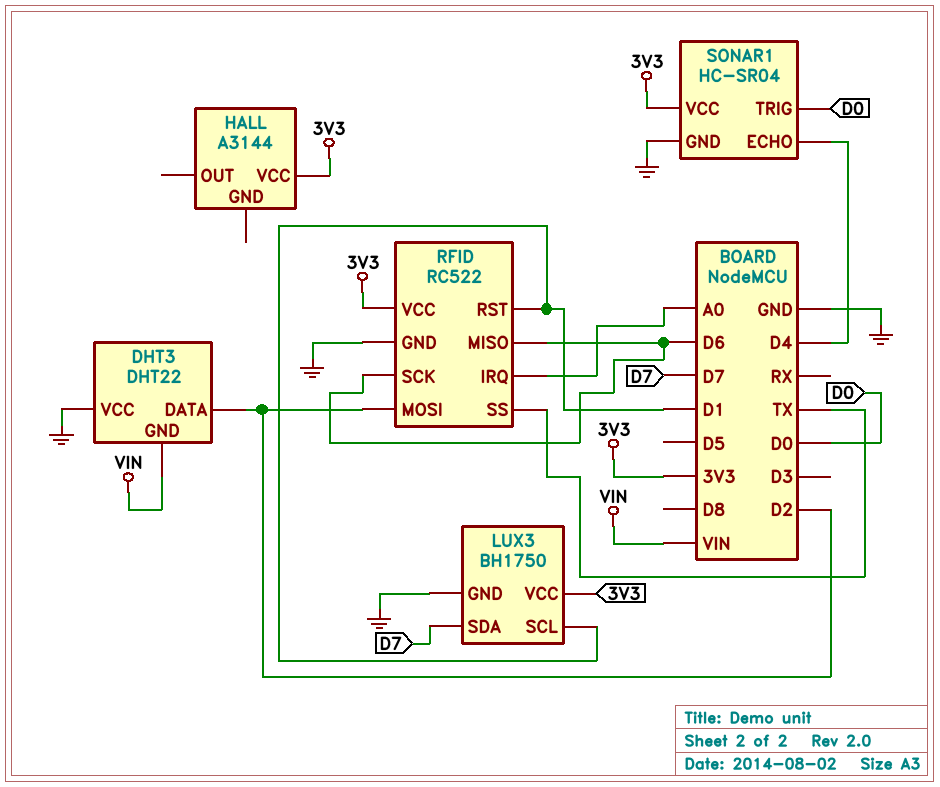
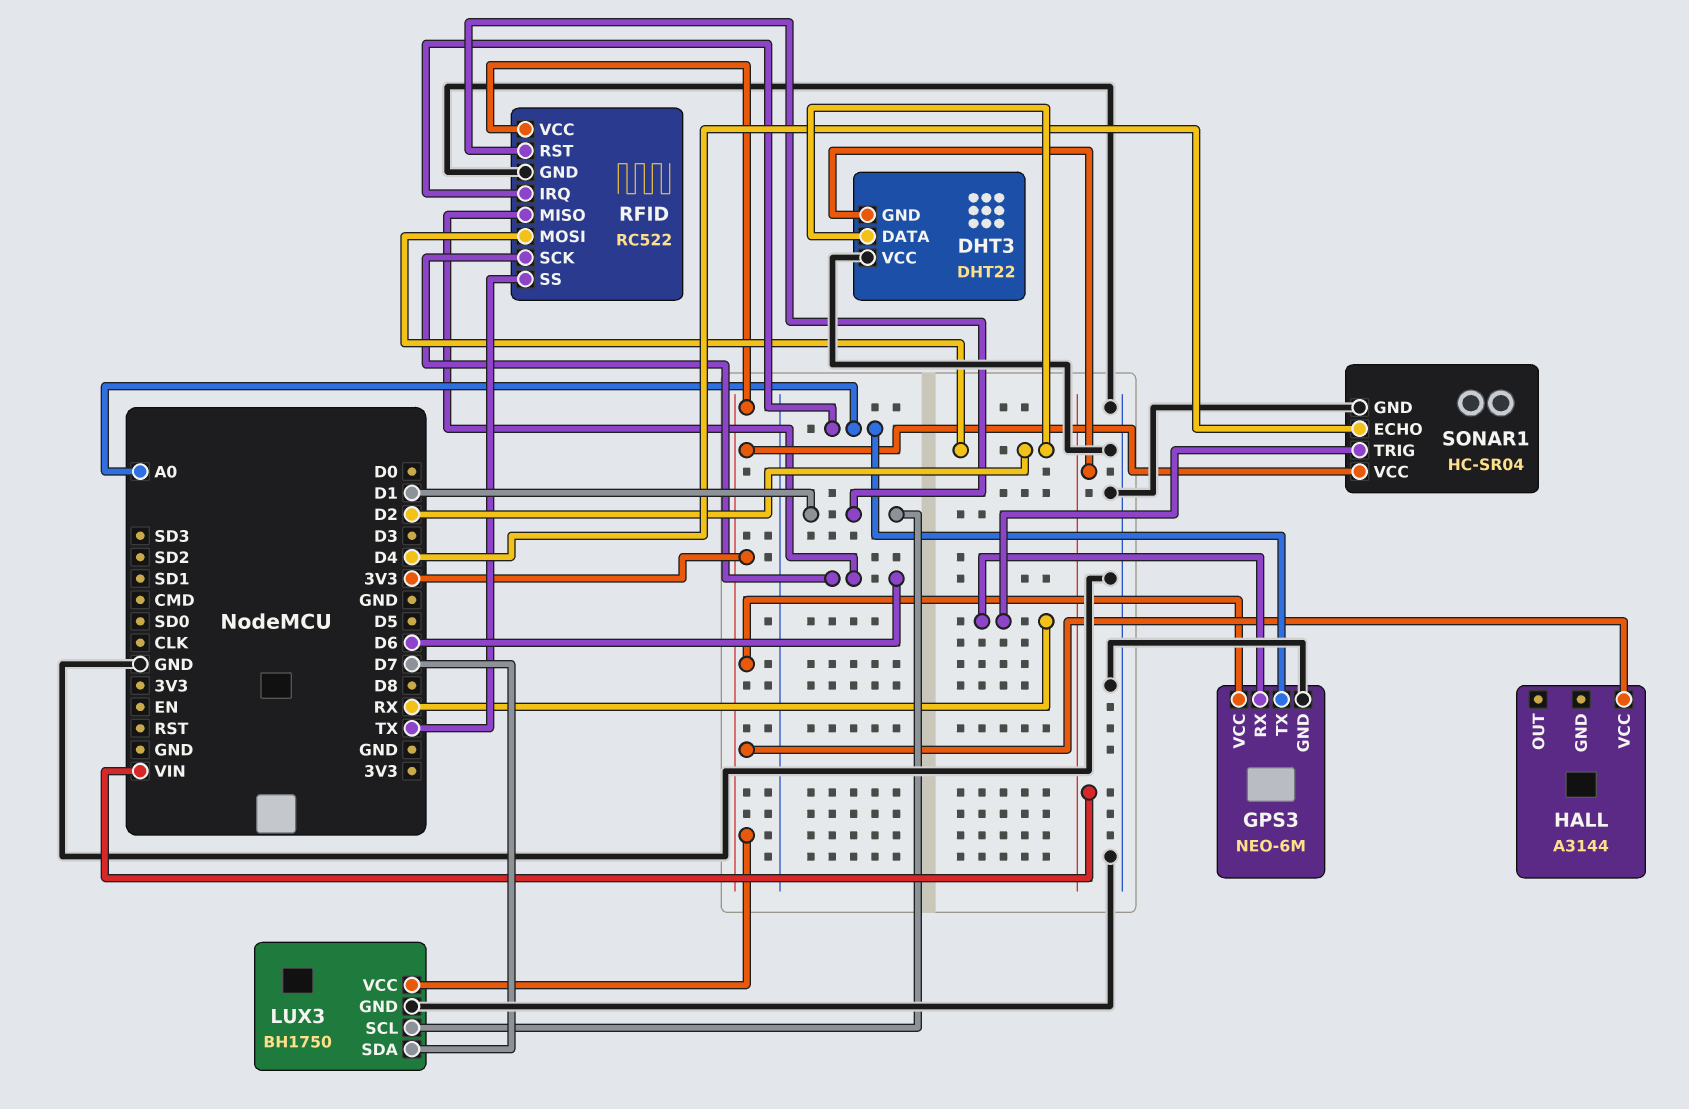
GPS3: none -> NEO-6M
GPS3 pin GND: none -> GND
GPS3 pin RX: none -> RX
GPS3 pin TX: none -> A0
GPS3 pin VCC: none -> 3V3
SONAR1 pin TRIG: D0 -> RX

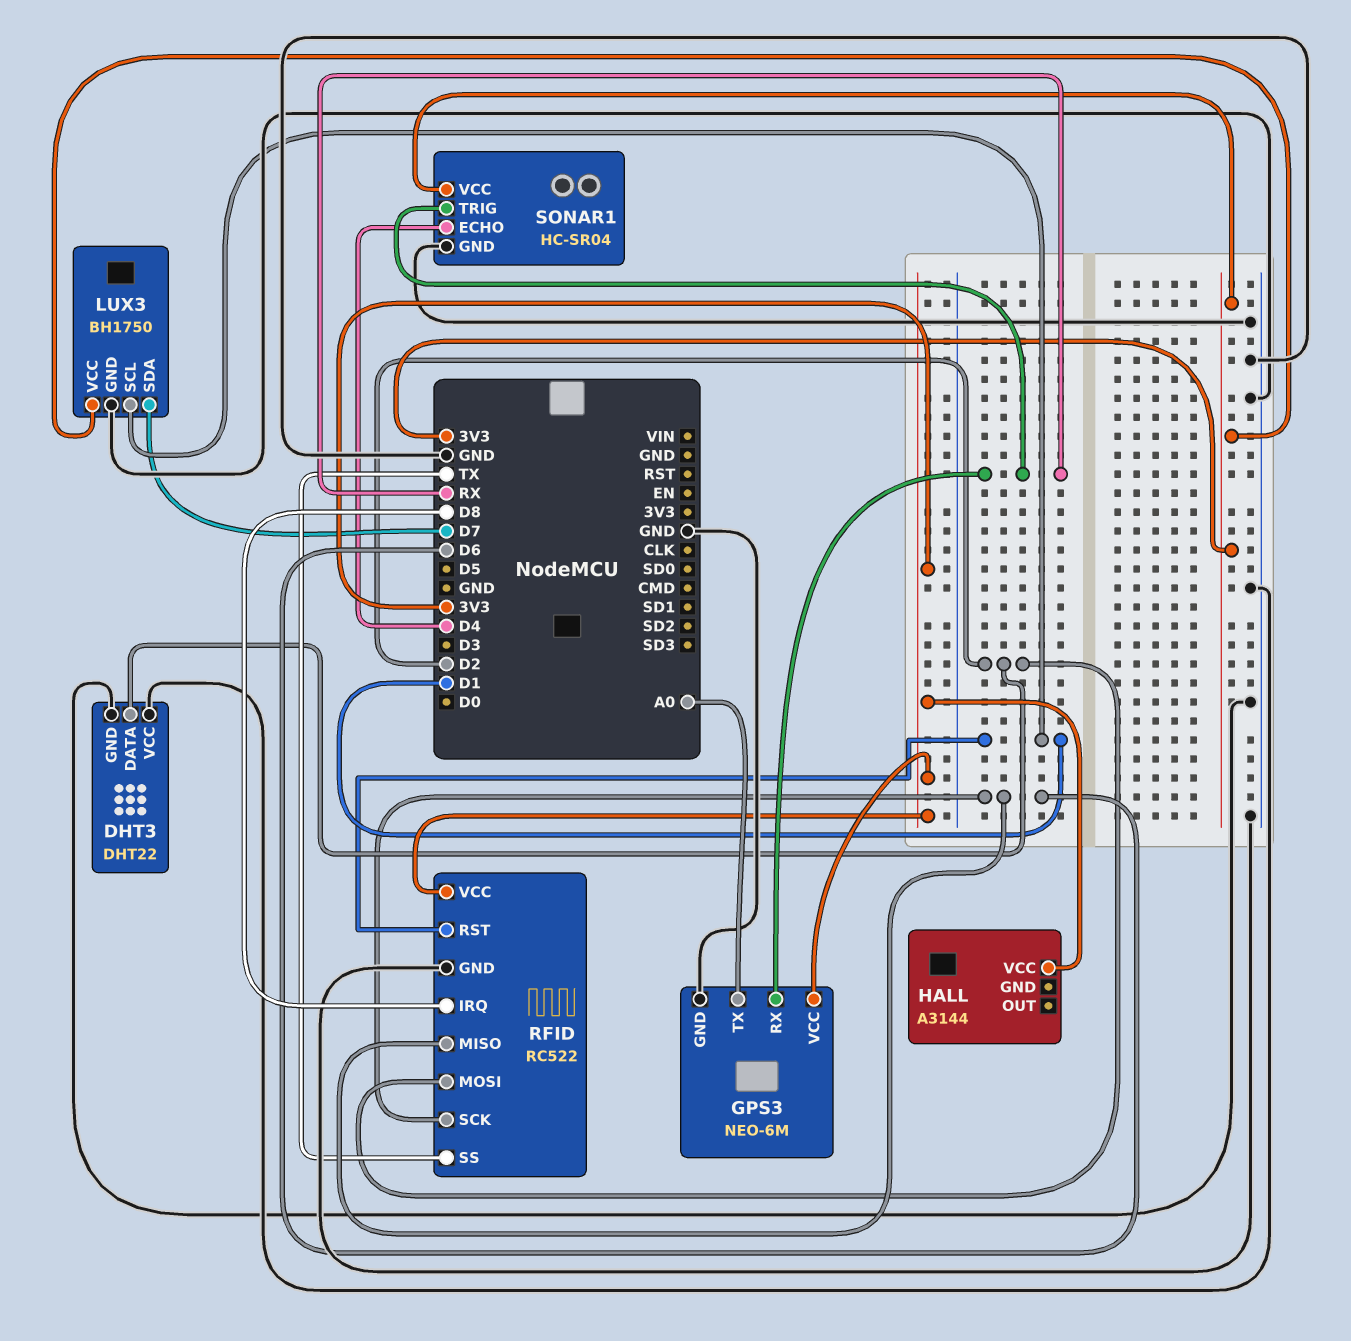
DHT3 pin GND: VIN -> GND
RFID pin IRQ: A0 -> D8

